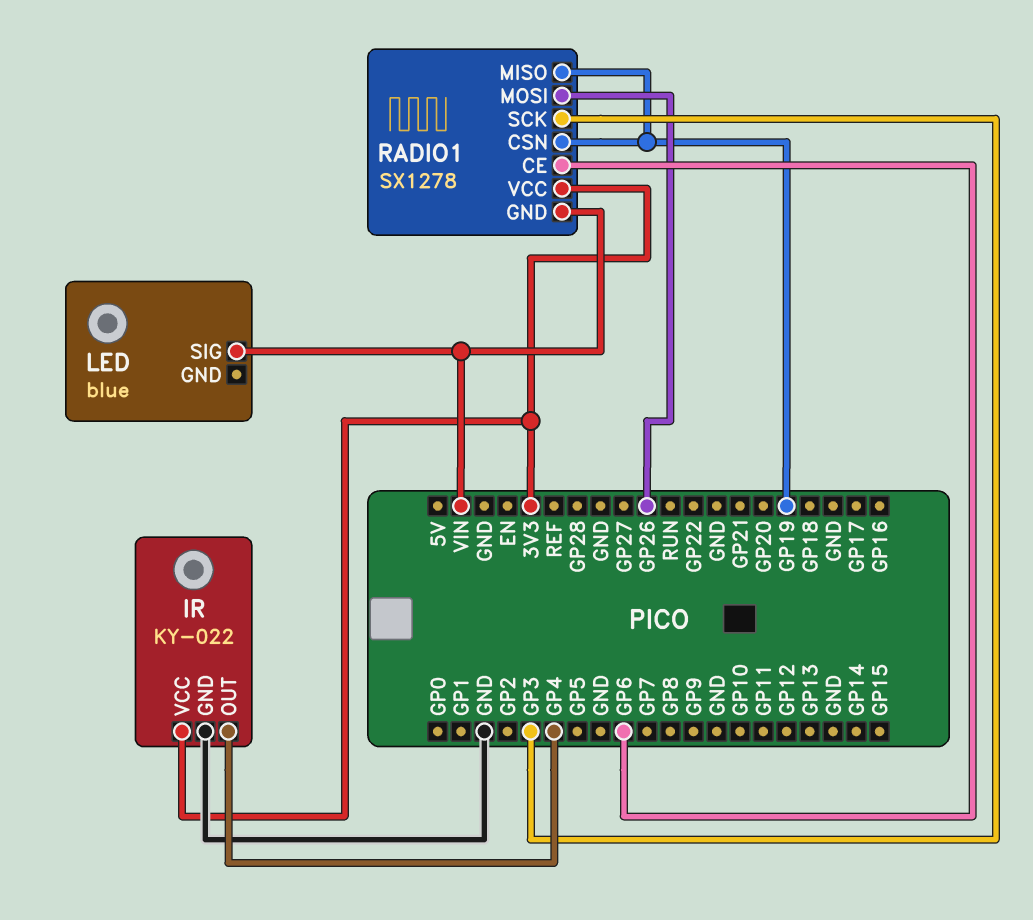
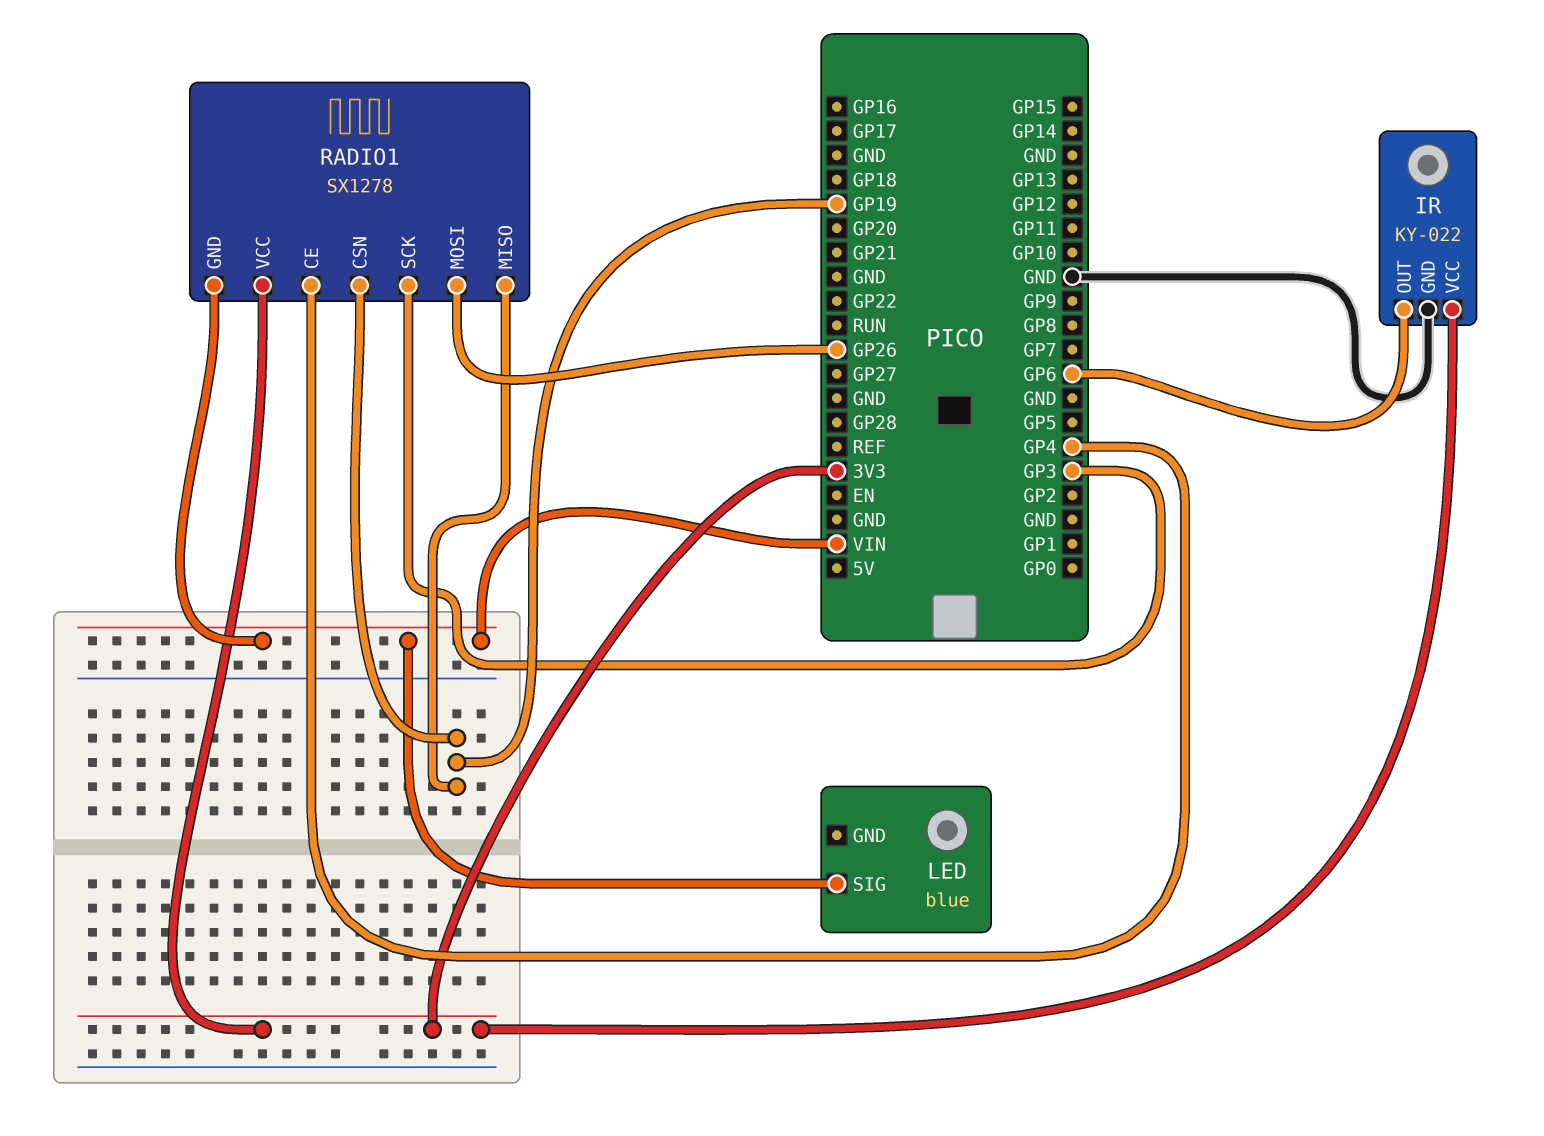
IR pin OUT: GP4 -> GP6
RADIO1 pin CE: GP6 -> GP4

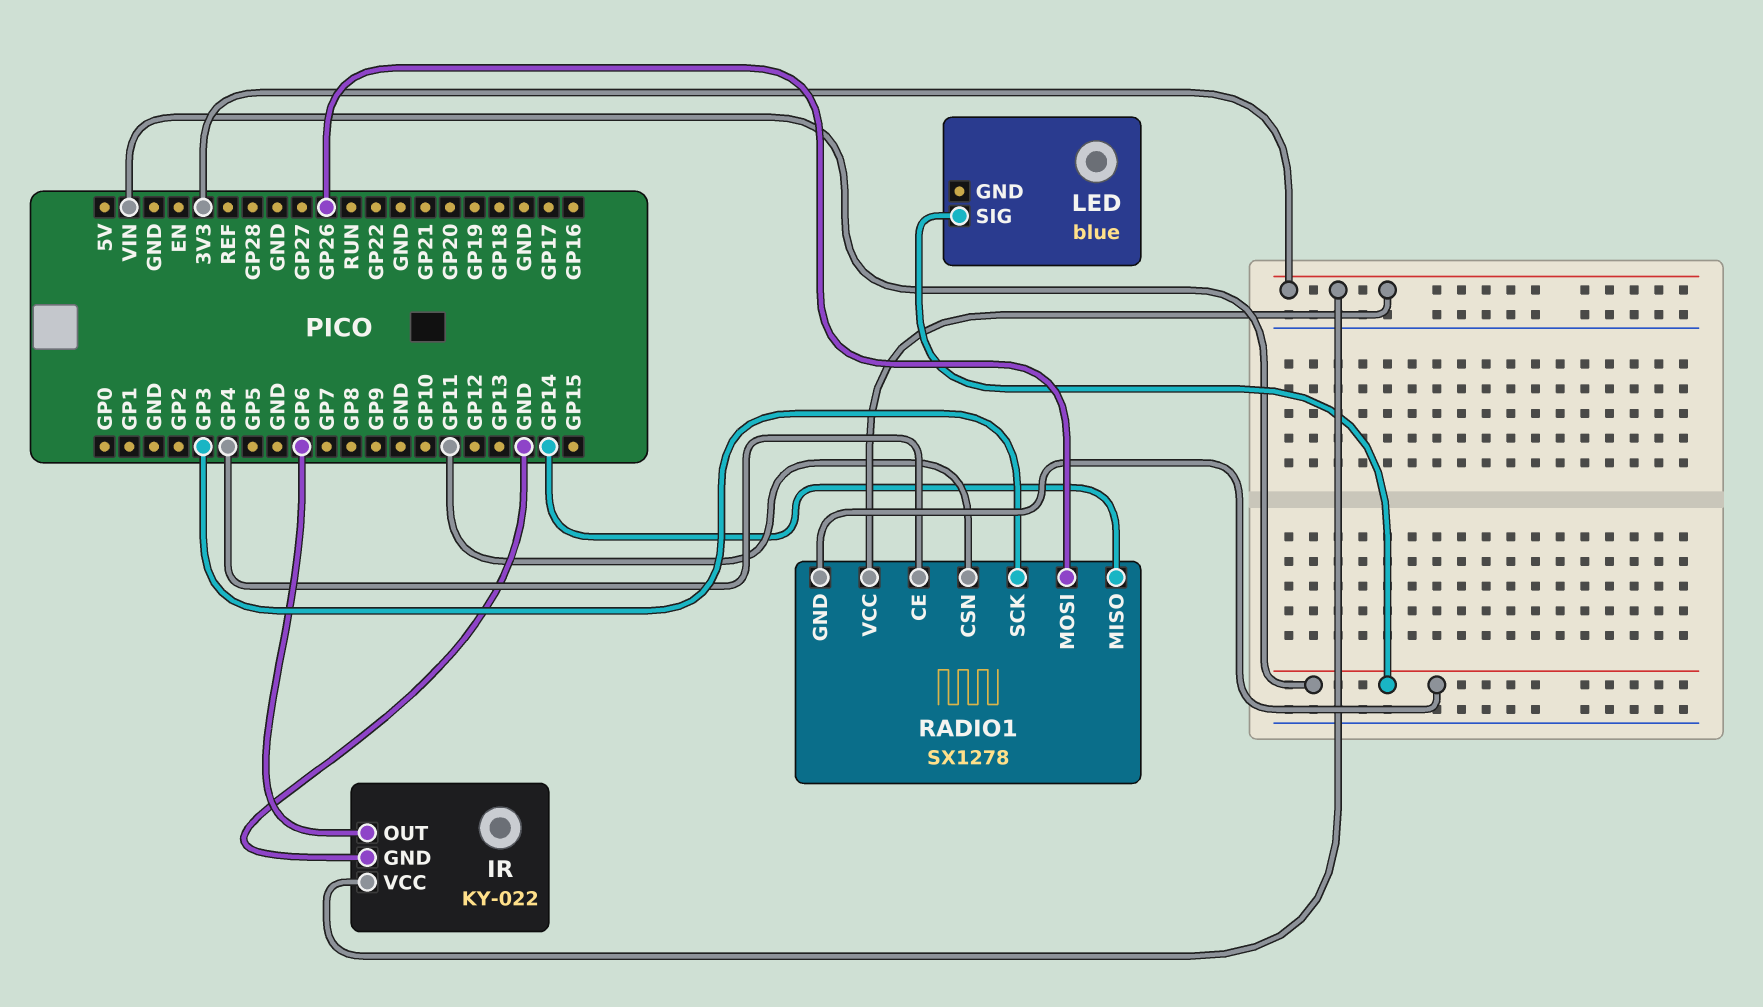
RADIO1 pin CSN: GP19 -> GP11
RADIO1 pin MISO: GP19 -> GP14

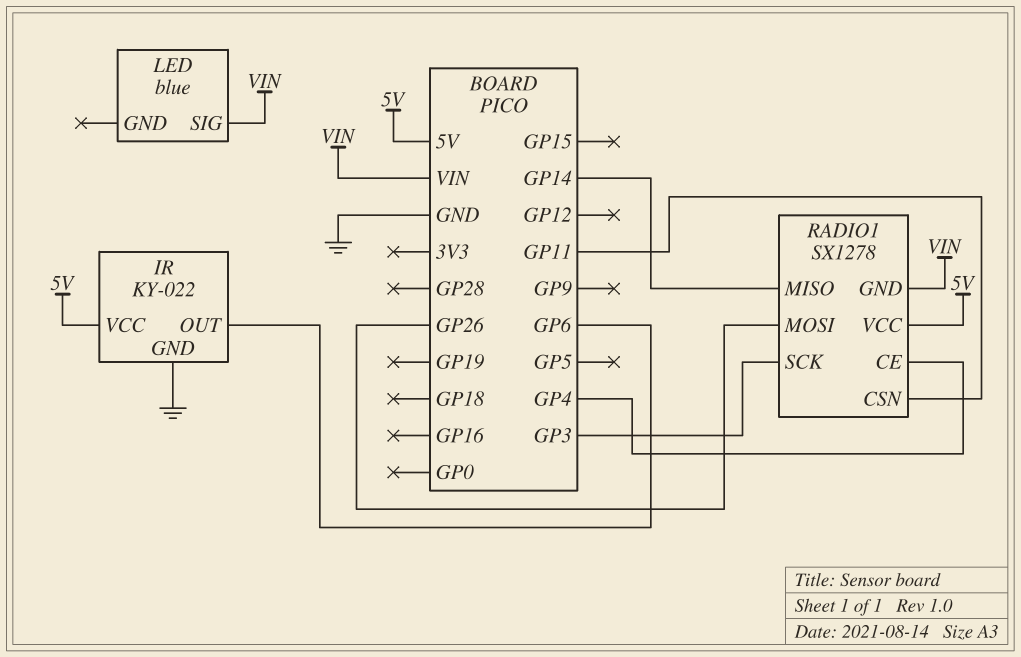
IR pin VCC: 3V3 -> 5V
RADIO1 pin VCC: 3V3 -> 5V

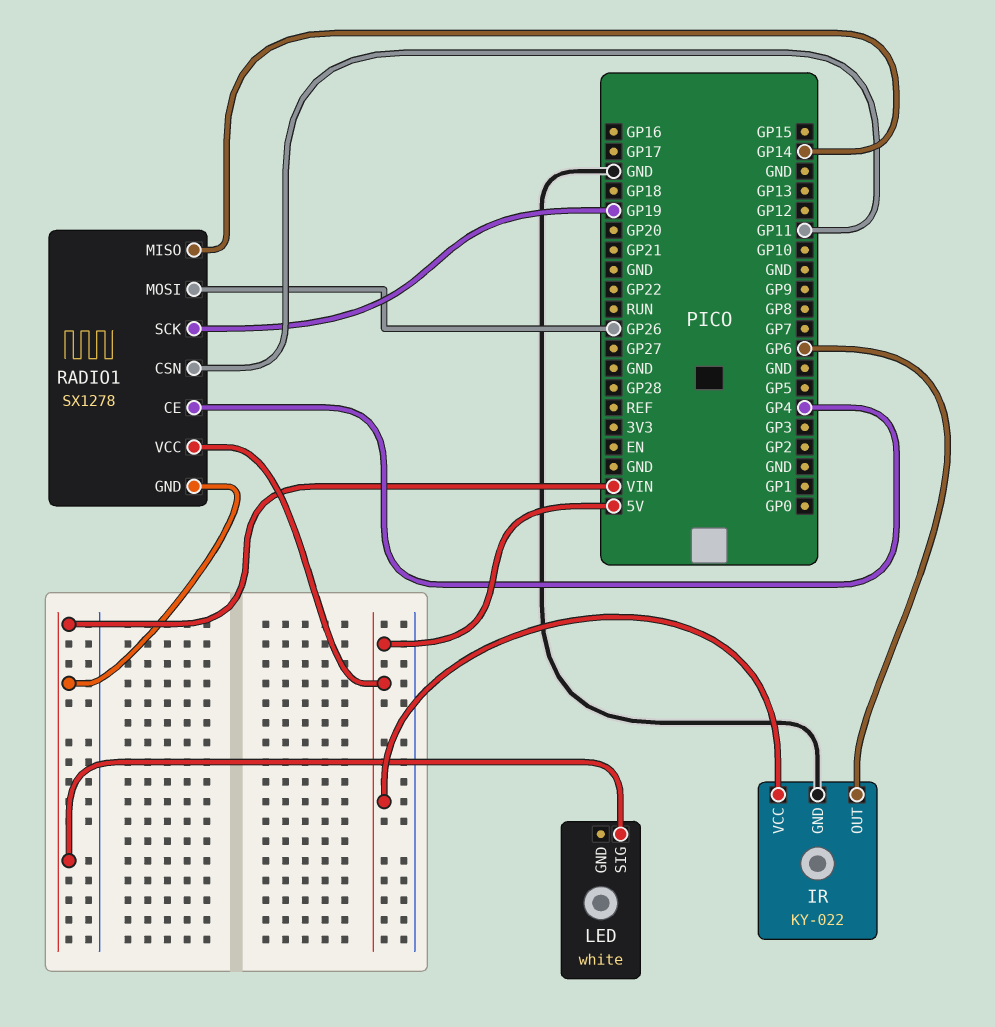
LED: blue -> white
RADIO1 pin SCK: GP3 -> GP19

